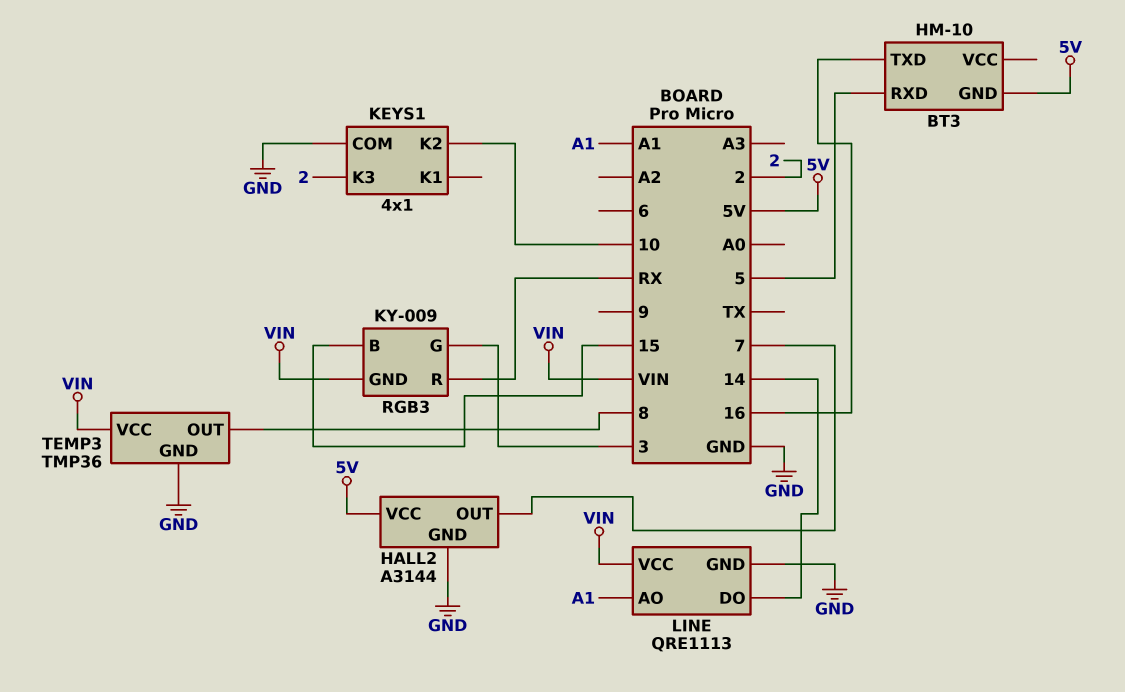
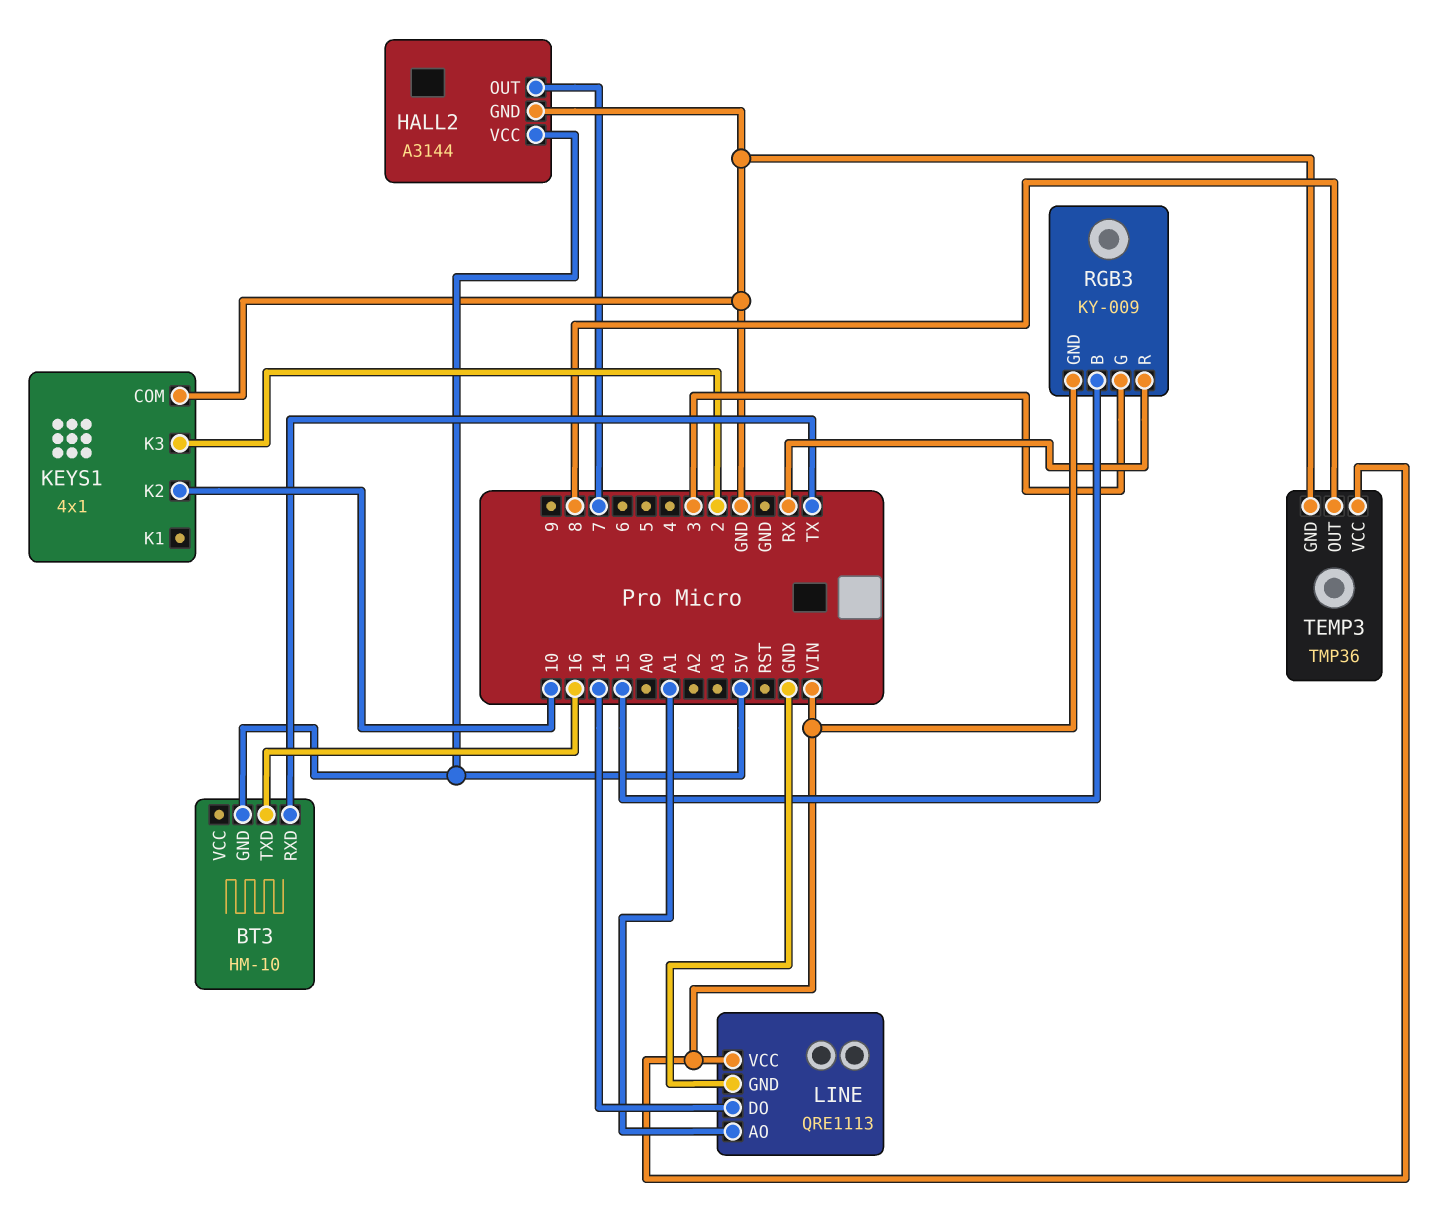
BT3 pin RXD: 5 -> TX

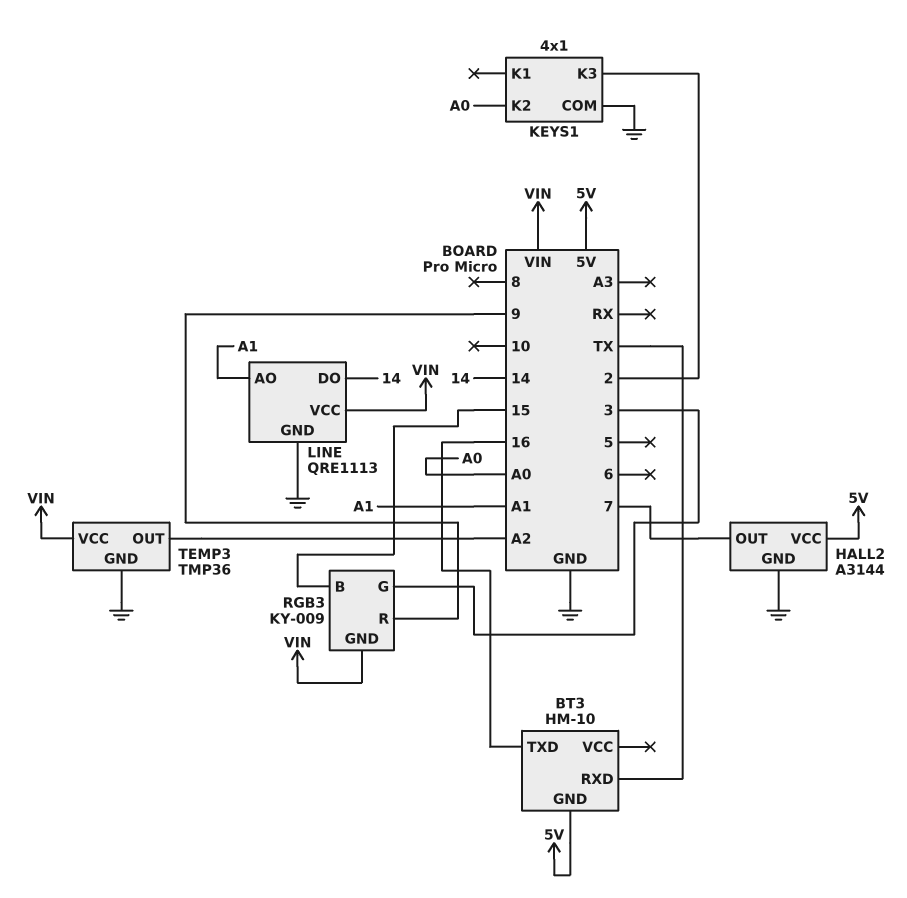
KEYS1 pin K2: 10 -> A0
RGB3 pin R: RX -> 9
TEMP3 pin OUT: 8 -> A2

